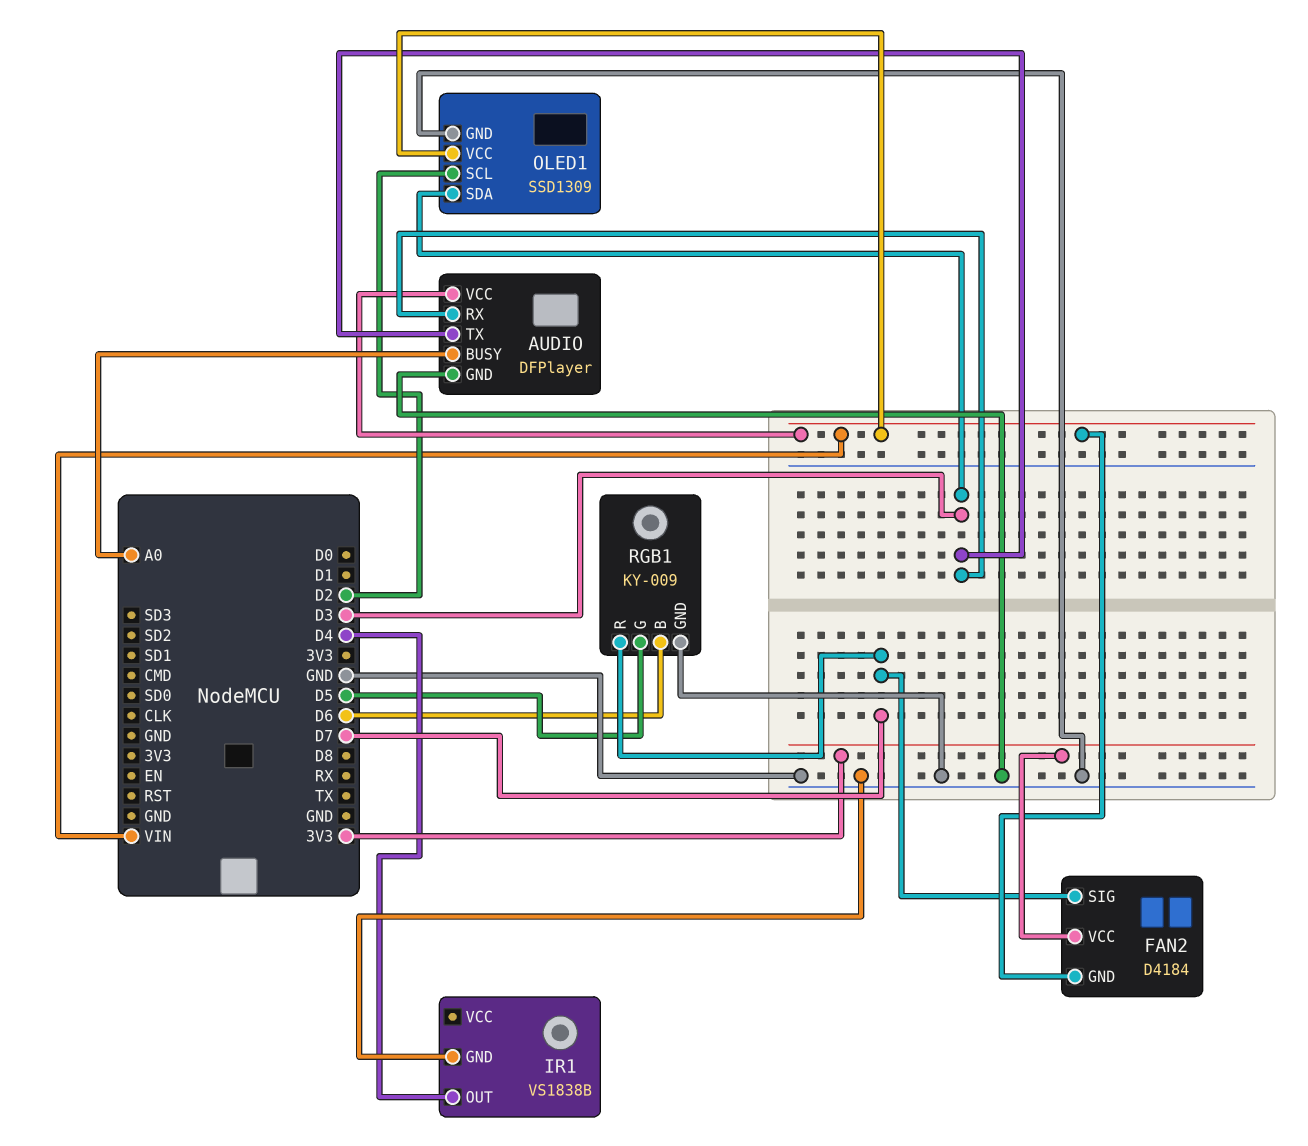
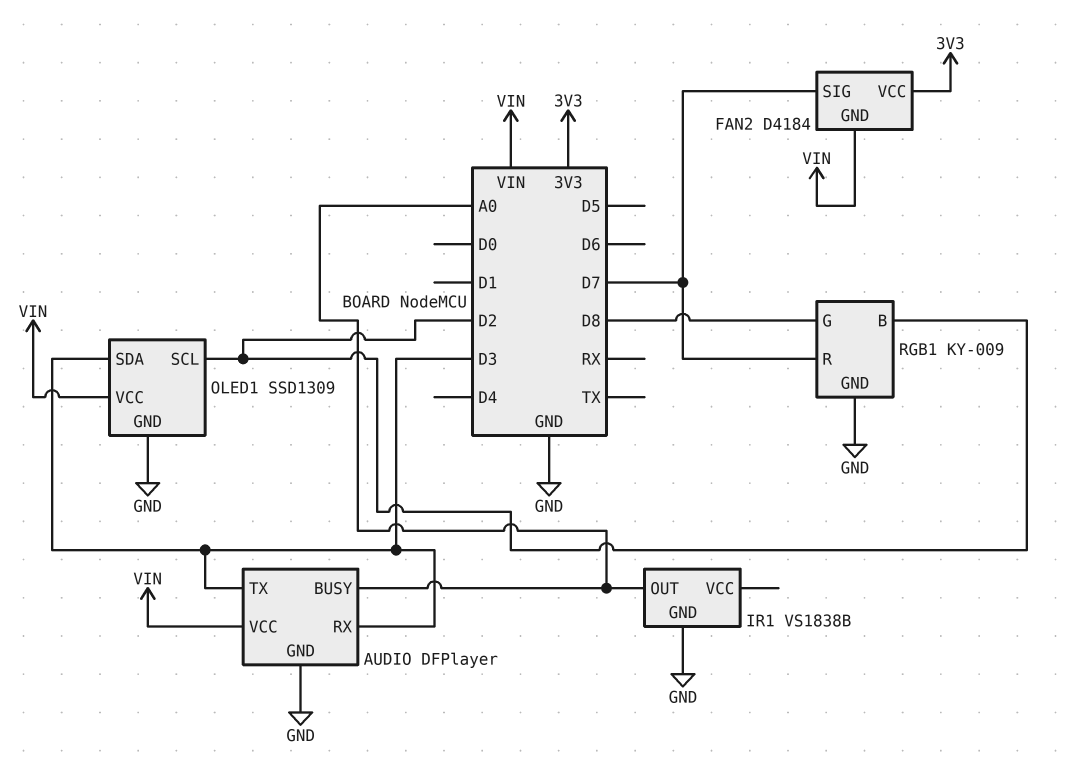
IR1 pin OUT: D4 -> A0
RGB1 pin B: D6 -> D2
RGB1 pin G: D5 -> D8

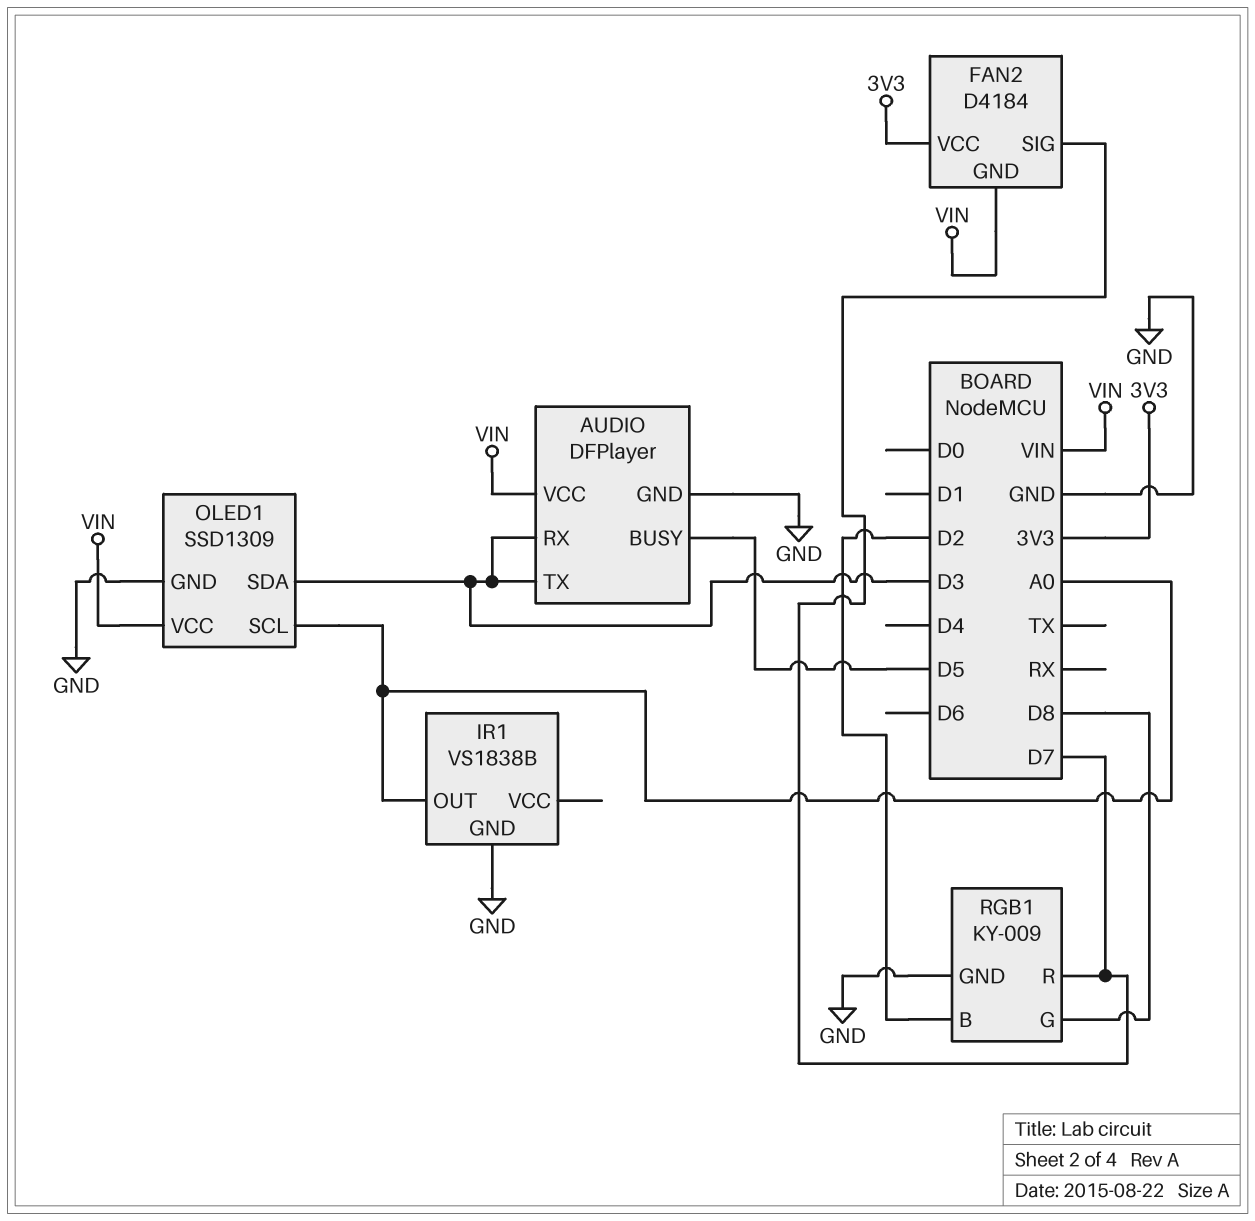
AUDIO pin BUSY: A0 -> D5
OLED1 pin SCL: D2 -> A0

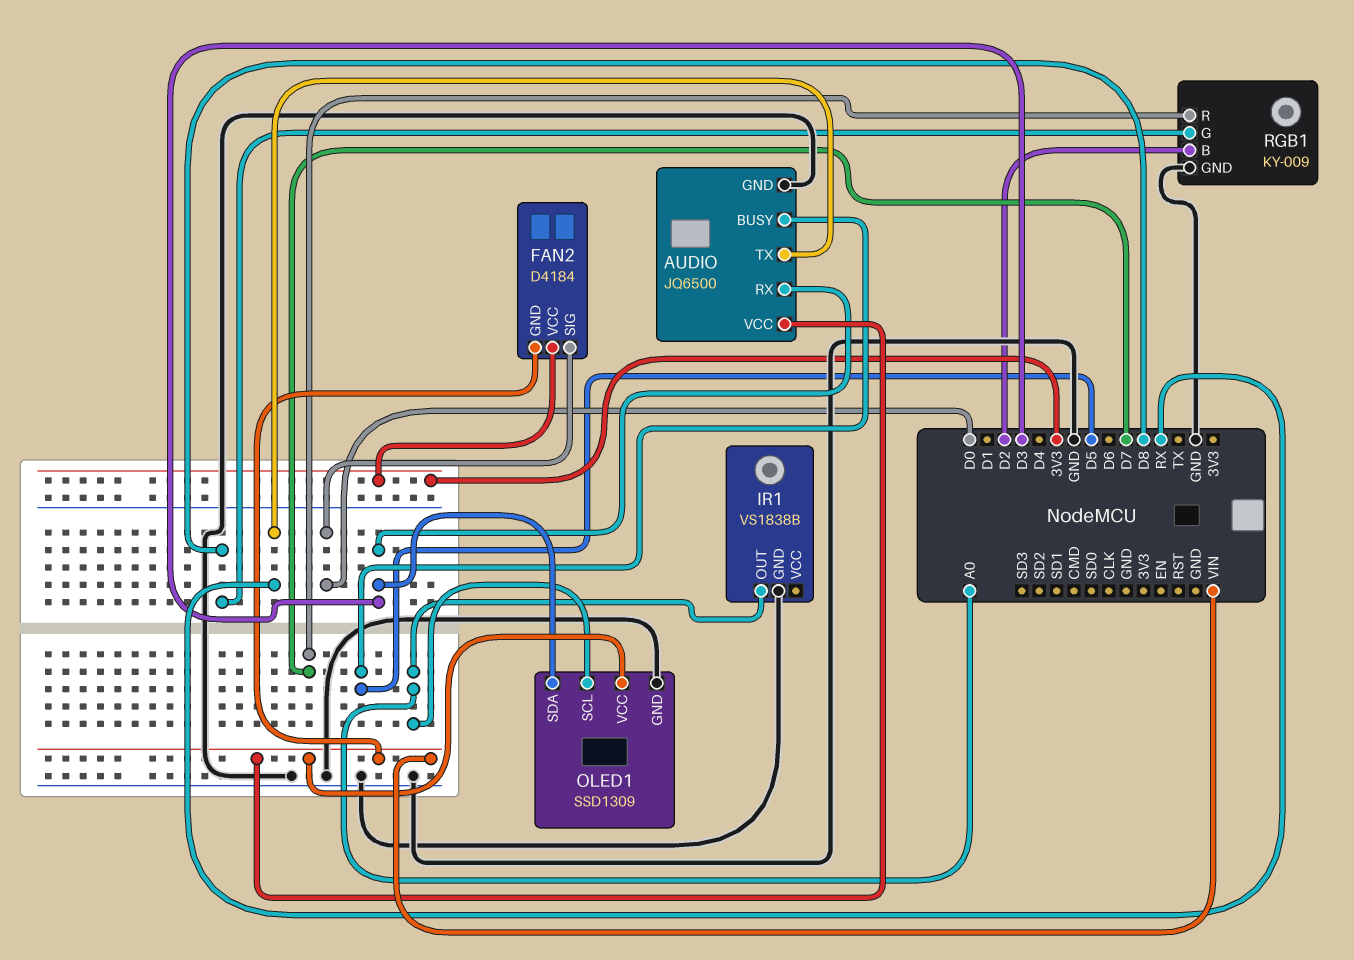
AUDIO: DFPlayer -> JQ6500
AUDIO pin TX: D3 -> RX
FAN2 pin SIG: D7 -> D0

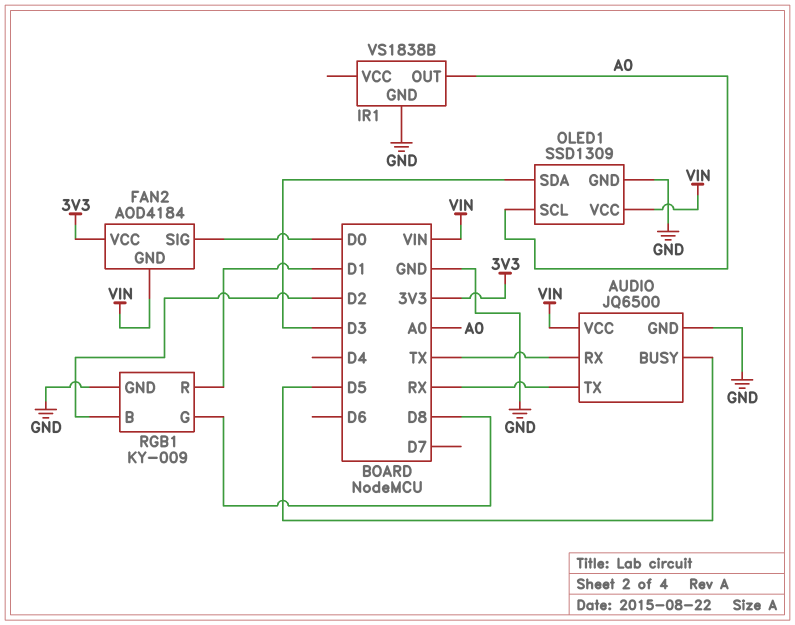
AUDIO pin RX: D3 -> TX
FAN2: D4184 -> AOD4184
RGB1 pin R: D7 -> D1

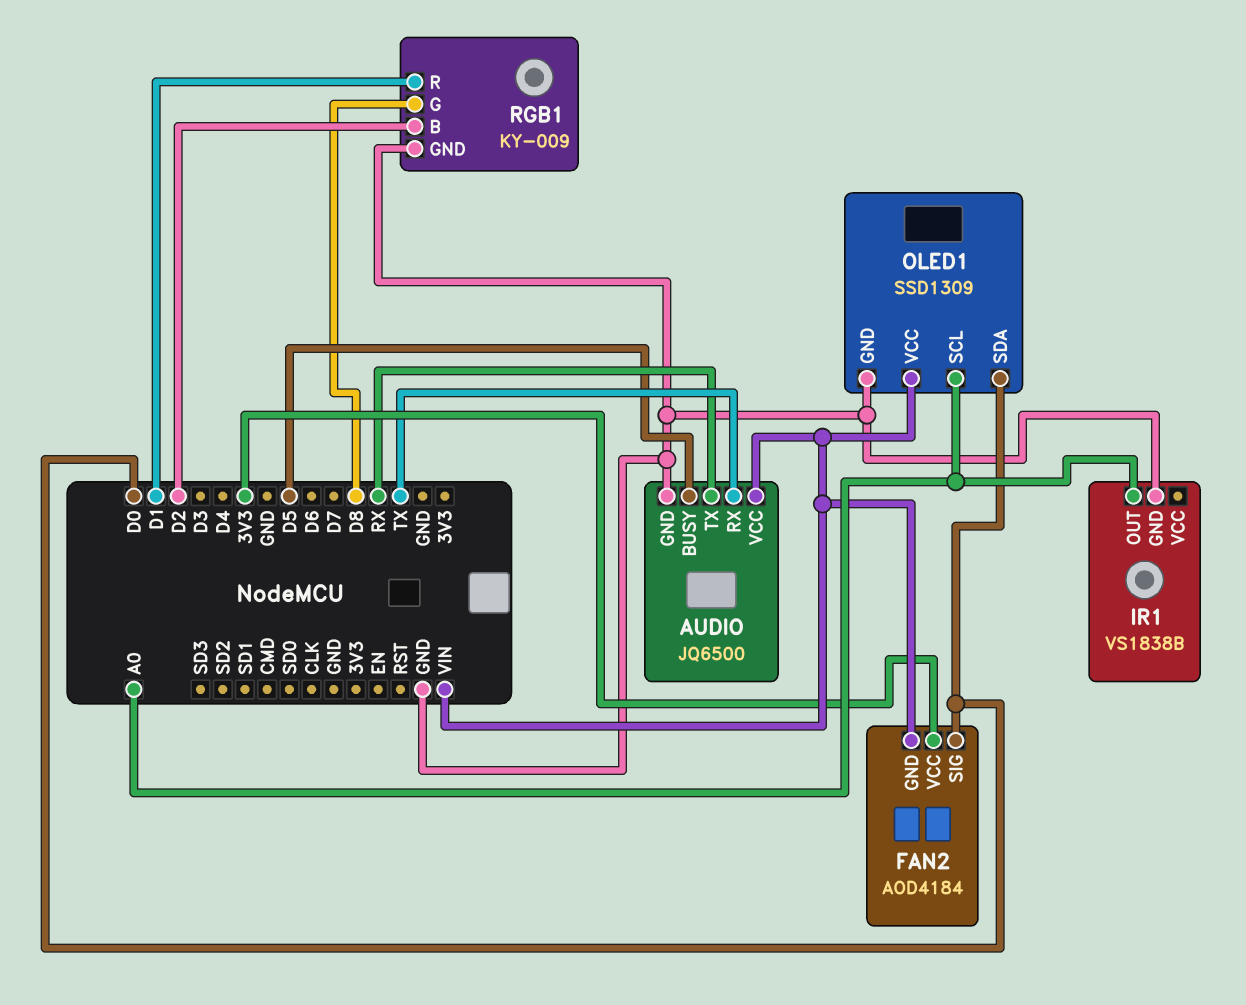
OLED1 pin SDA: D3 -> D0

